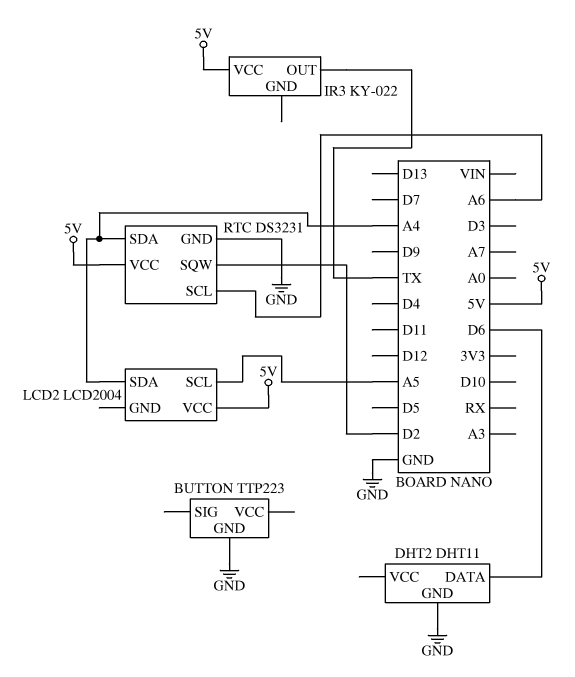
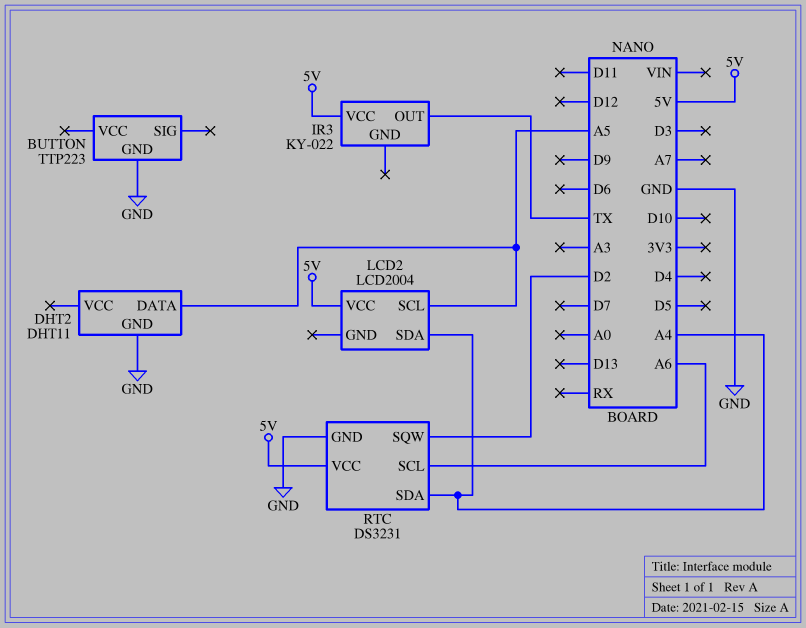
DHT2 pin DATA: D6 -> A5

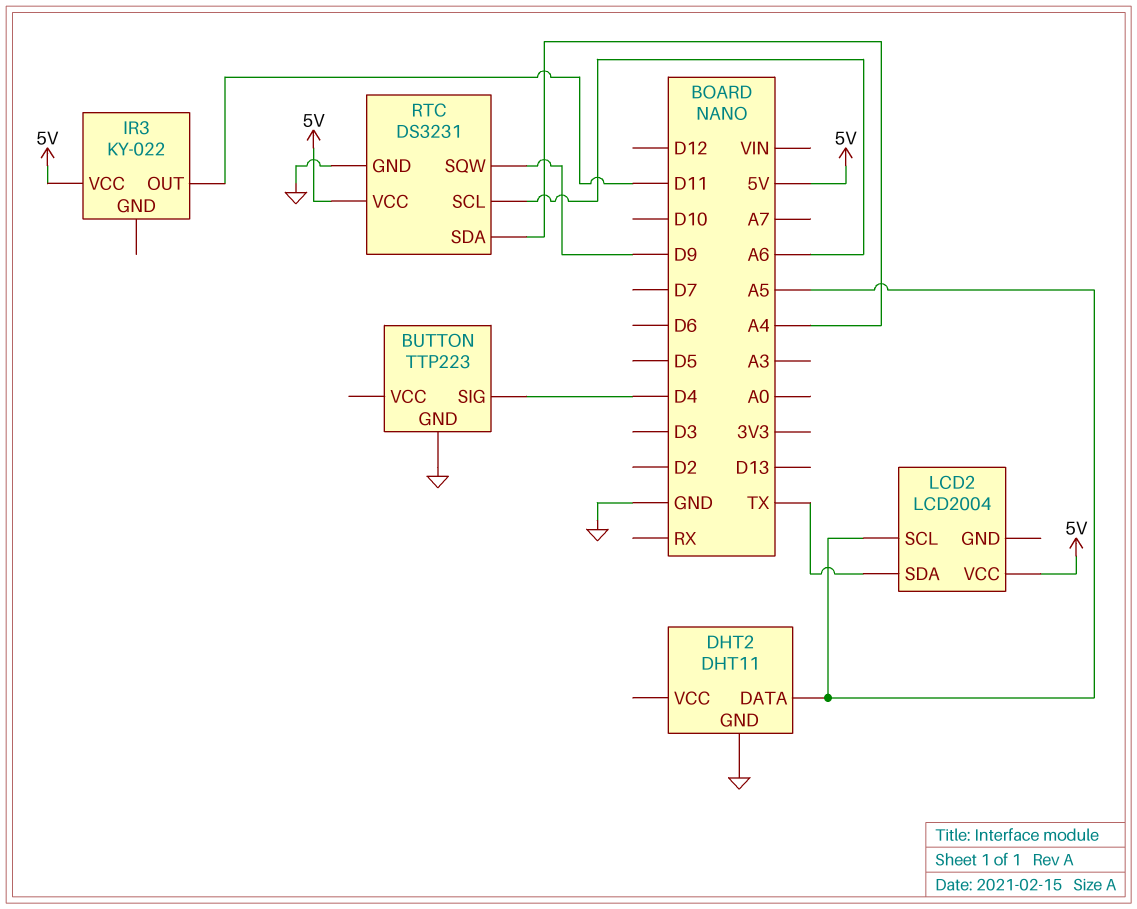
BUTTON pin SIG: none -> D4
IR3 pin OUT: TX -> D11
LCD2 pin SDA: A4 -> TX
RTC pin SQW: D2 -> D9

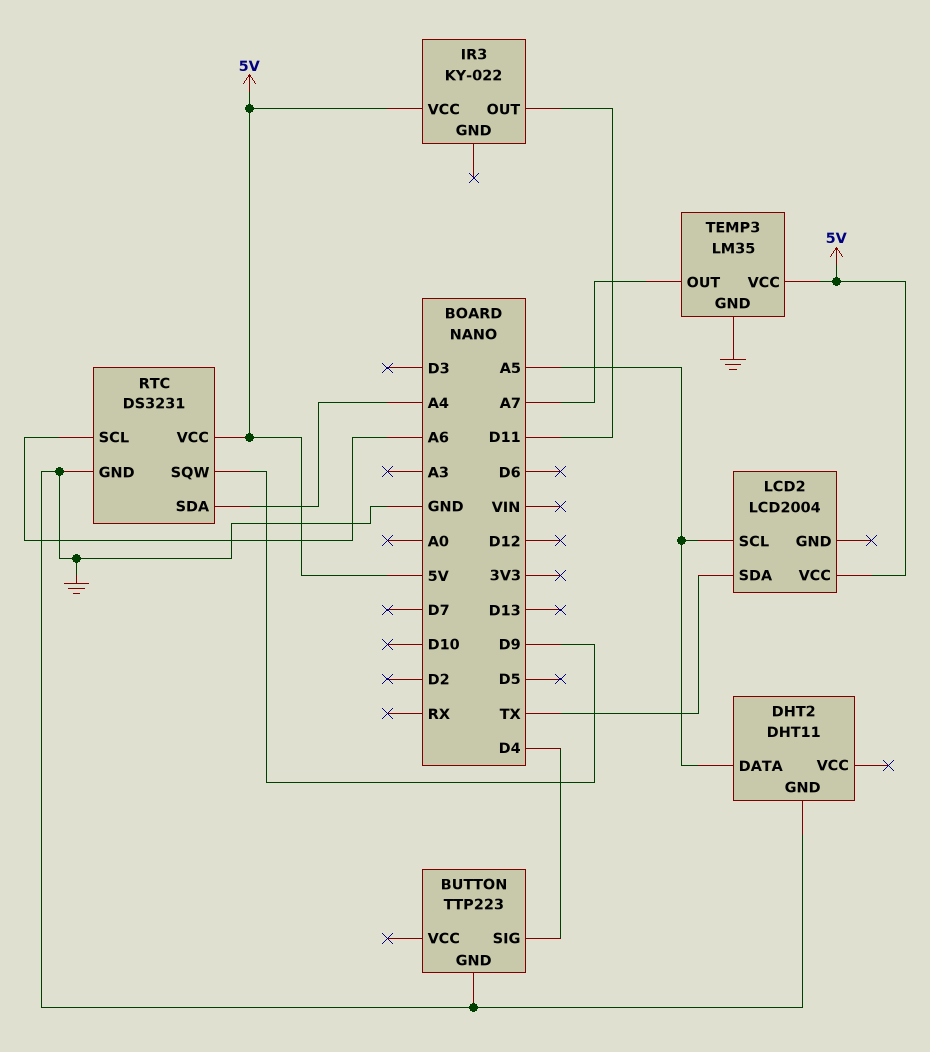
TEMP3: none -> LM35
TEMP3 pin GND: none -> GND
TEMP3 pin OUT: none -> A7
TEMP3 pin VCC: none -> 5V

